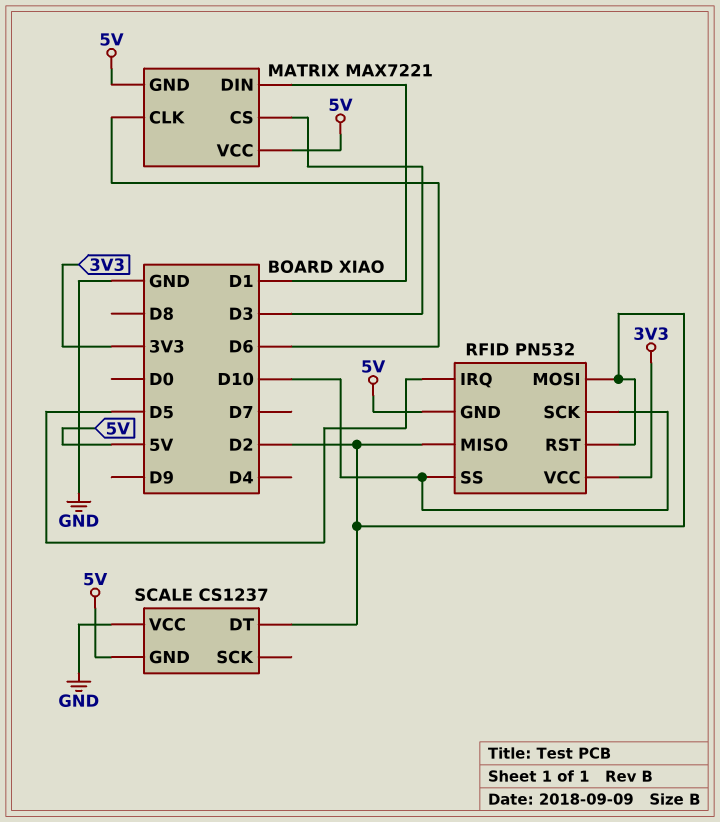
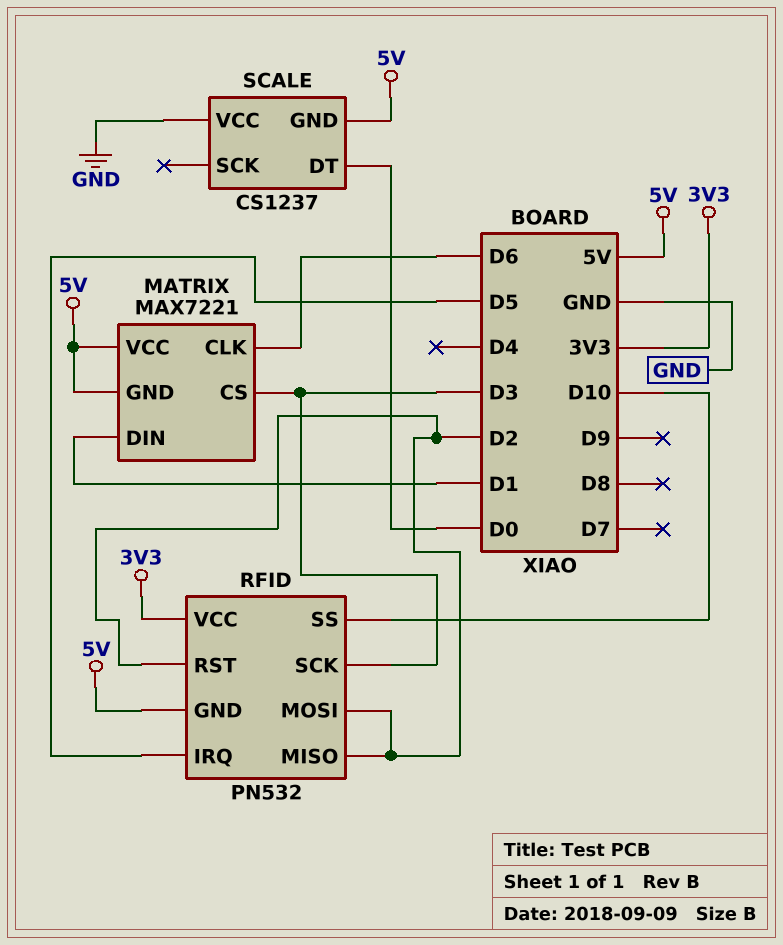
RFID pin SCK: D10 -> D3
SCALE pin DT: D2 -> D0

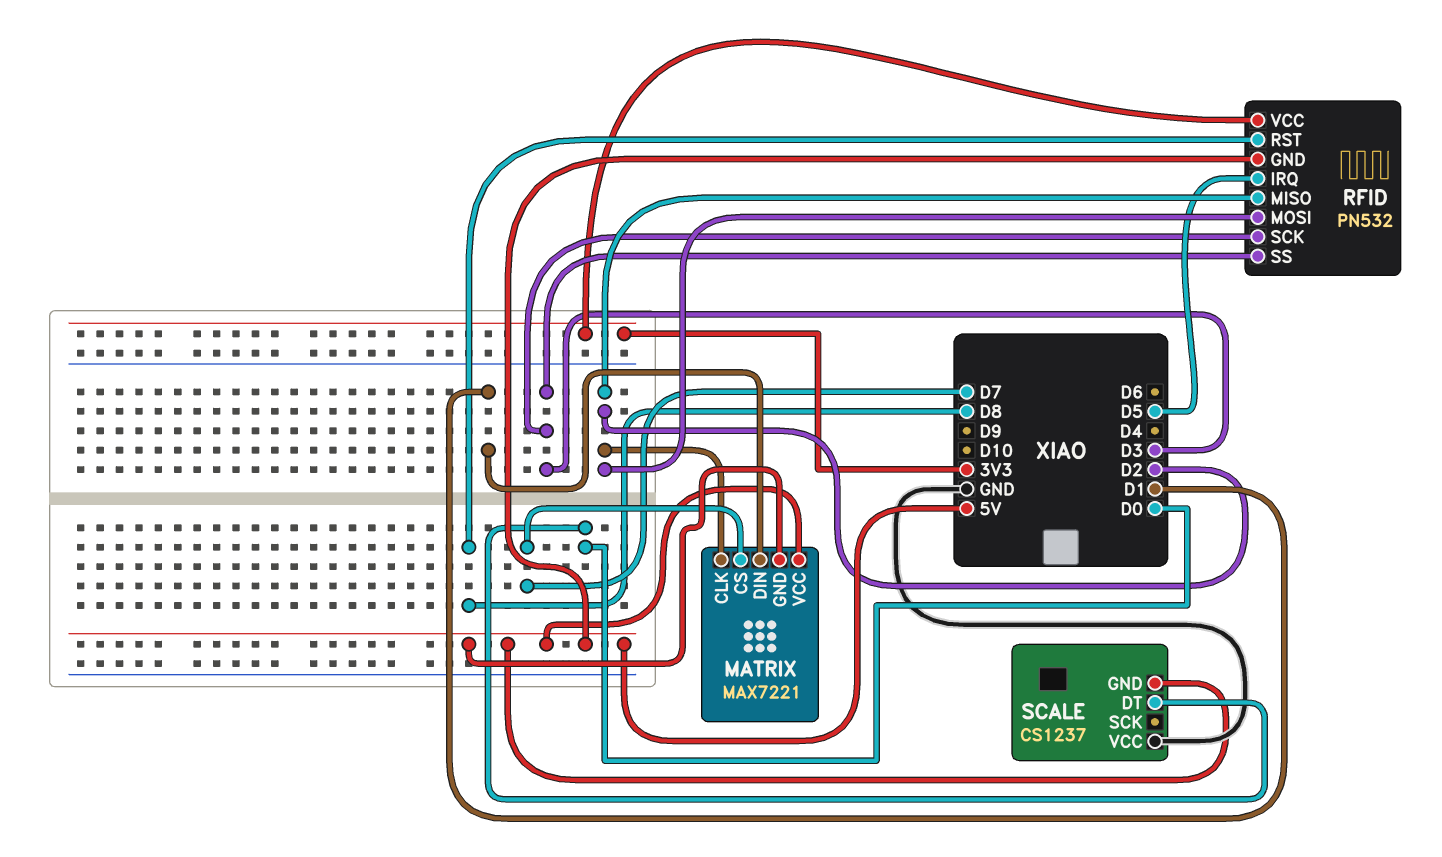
MATRIX pin CLK: D6 -> D2
MATRIX pin CS: D3 -> D7
RFID pin RST: D2 -> D8
RFID pin SS: D10 -> D3

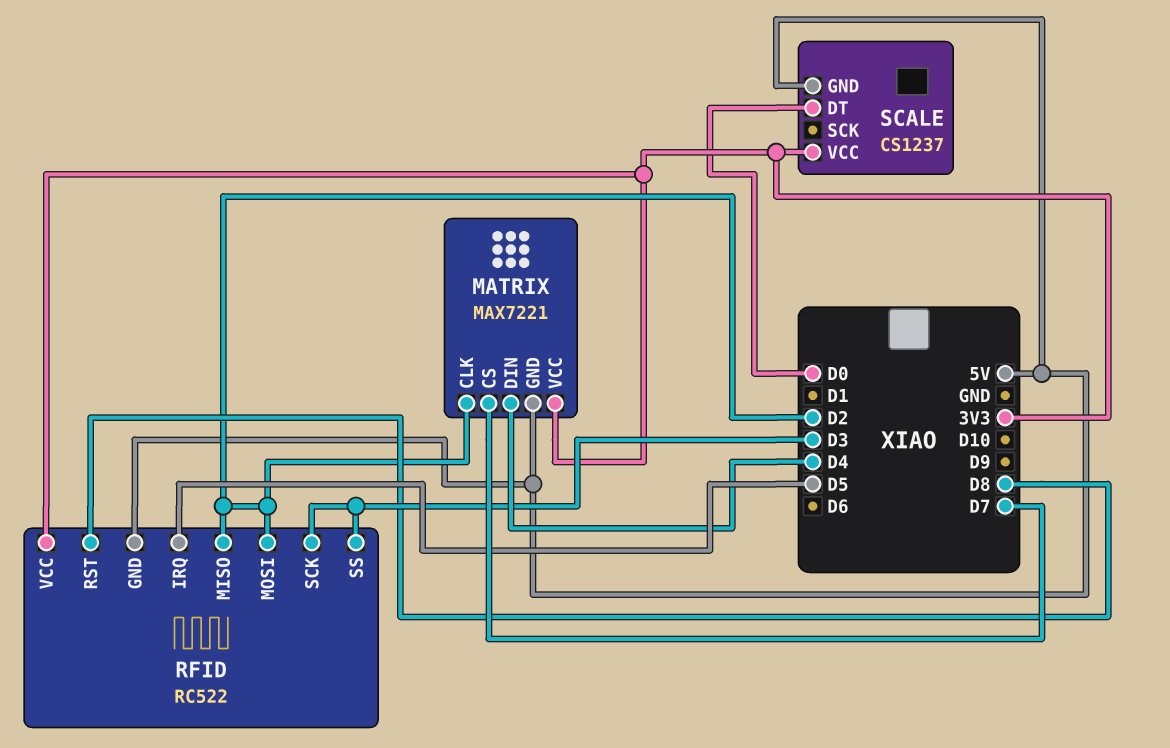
MATRIX pin DIN: D1 -> D4
MATRIX pin VCC: 5V -> 3V3
RFID: PN532 -> RC522
SCALE pin VCC: GND -> 3V3

